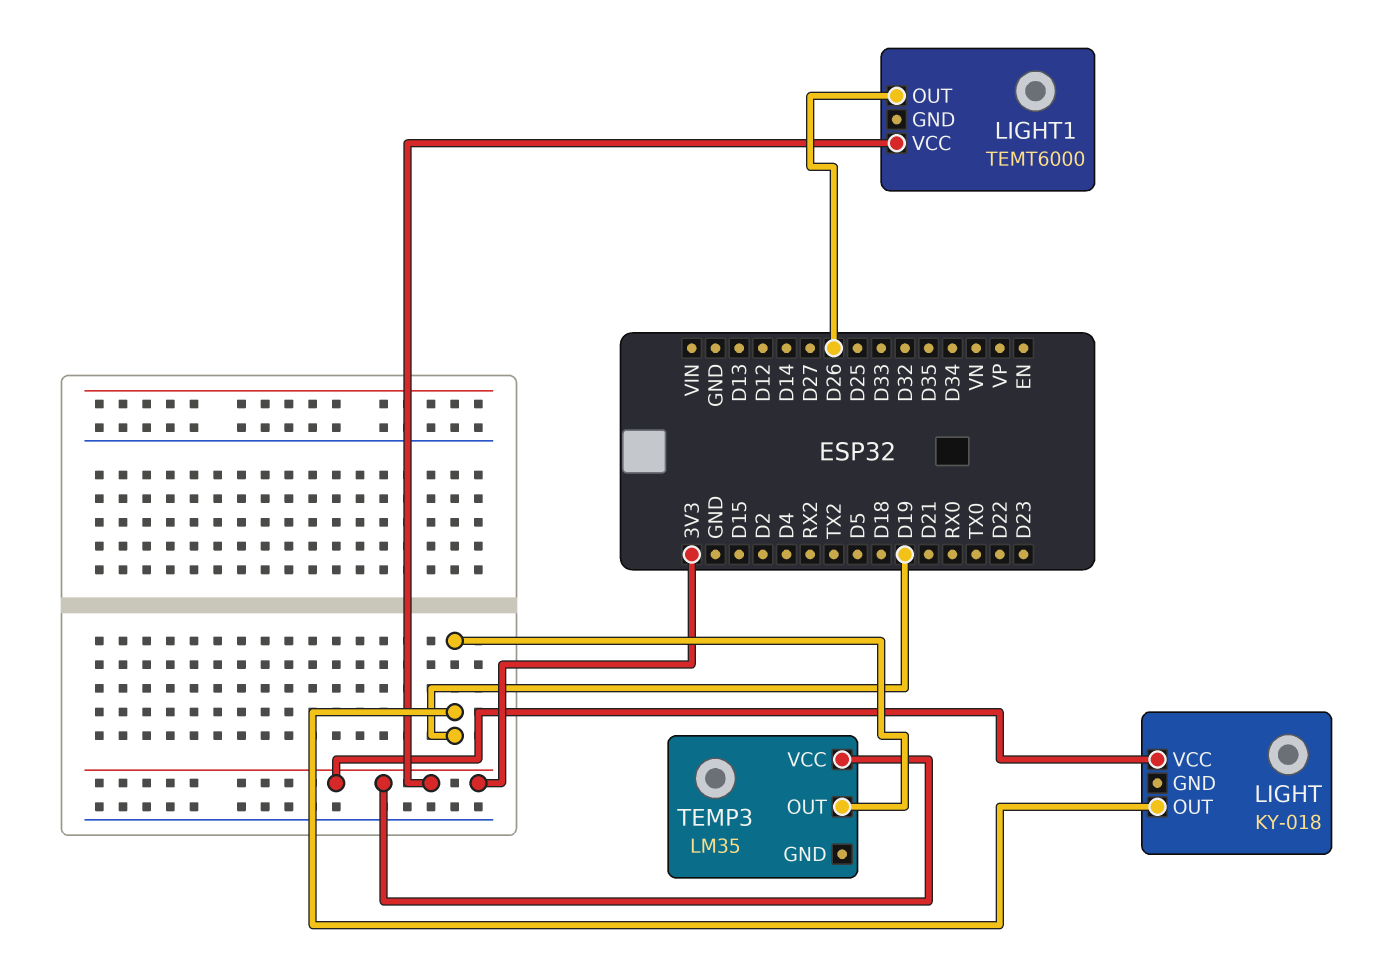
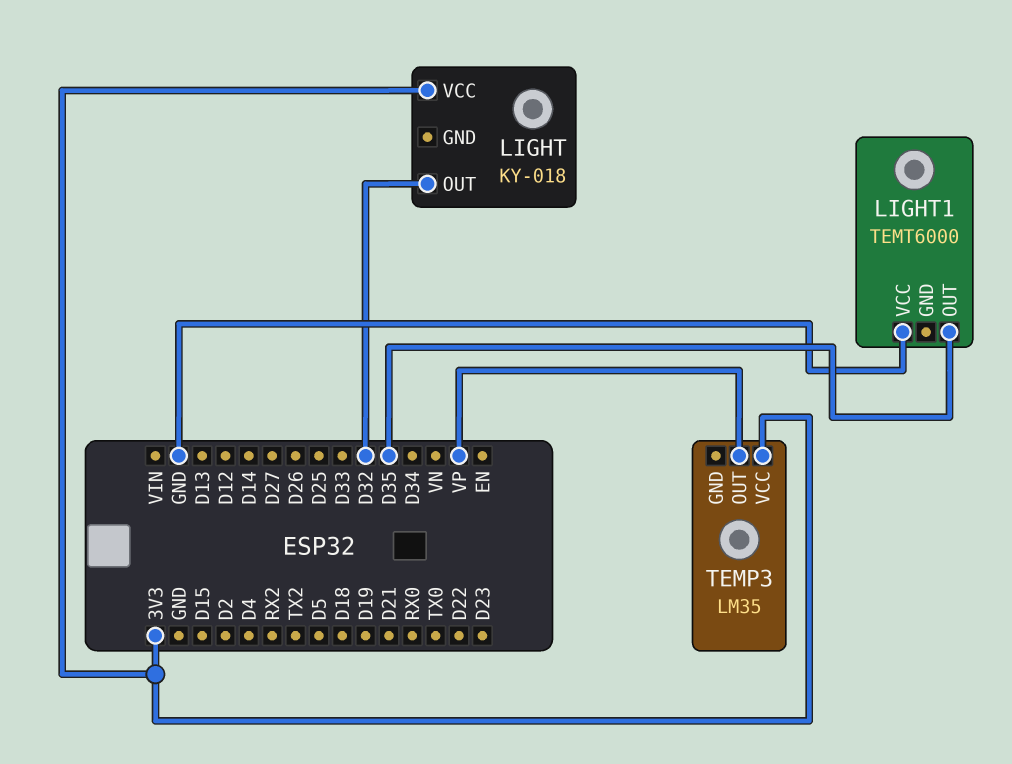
LIGHT pin OUT: D19 -> D32
LIGHT1 pin OUT: D26 -> D35
LIGHT1 pin VCC: 3V3 -> GND
TEMP3 pin OUT: D19 -> VP

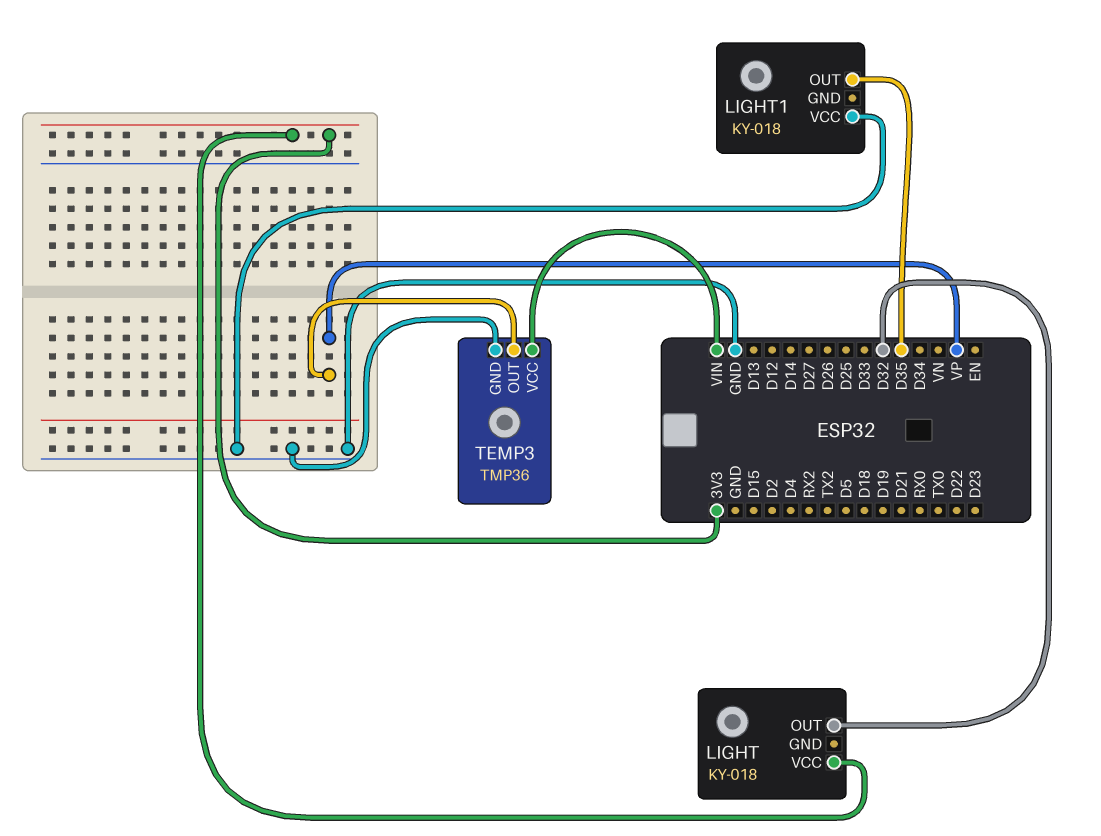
LIGHT1: TEMT6000 -> KY-018
TEMP3: LM35 -> TMP36
TEMP3 pin GND: none -> GND
TEMP3 pin VCC: 3V3 -> VIN

